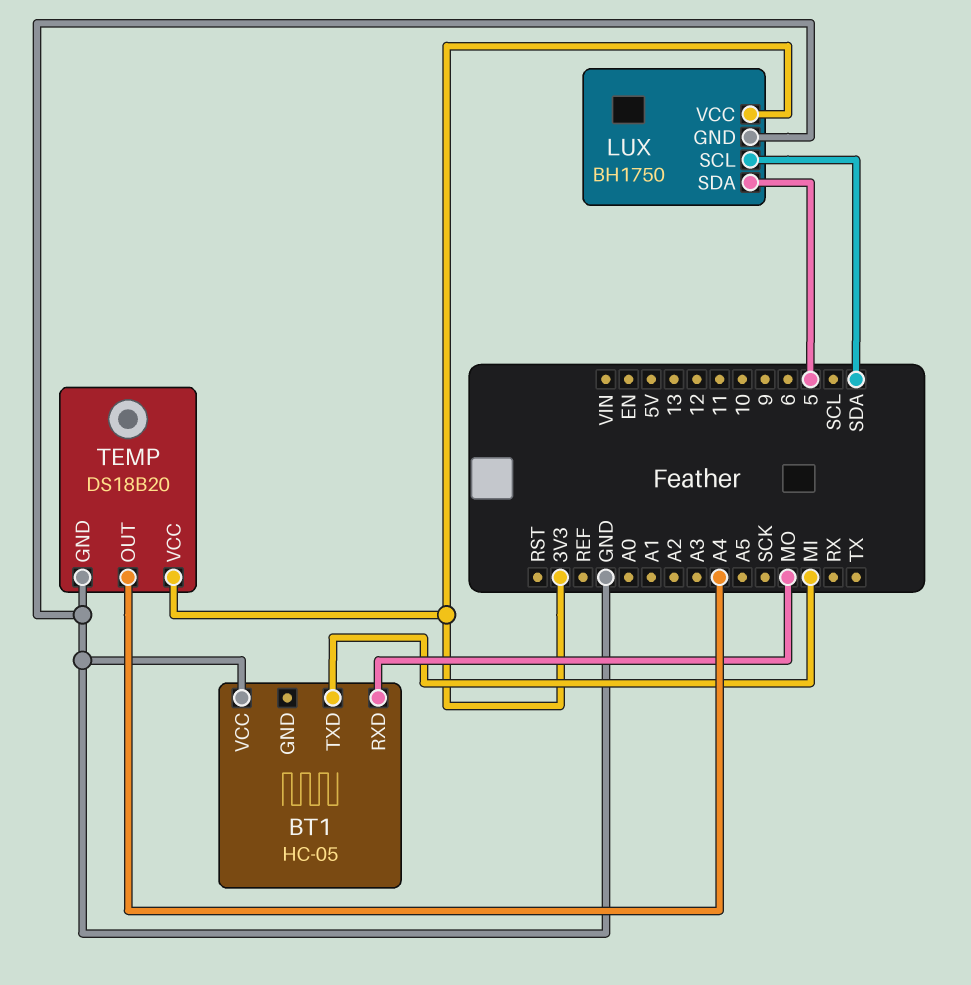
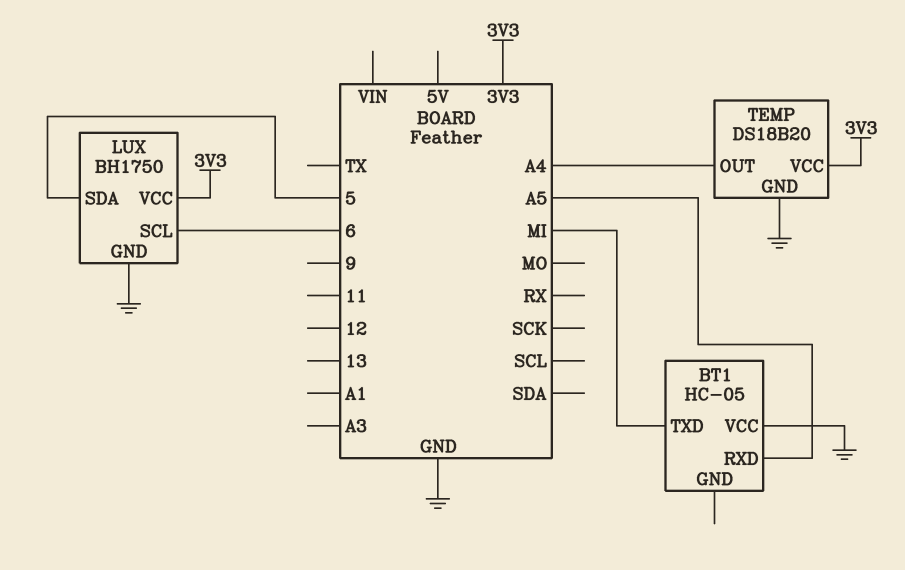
BT1 pin RXD: MO -> A5
LUX pin SCL: SDA -> 6

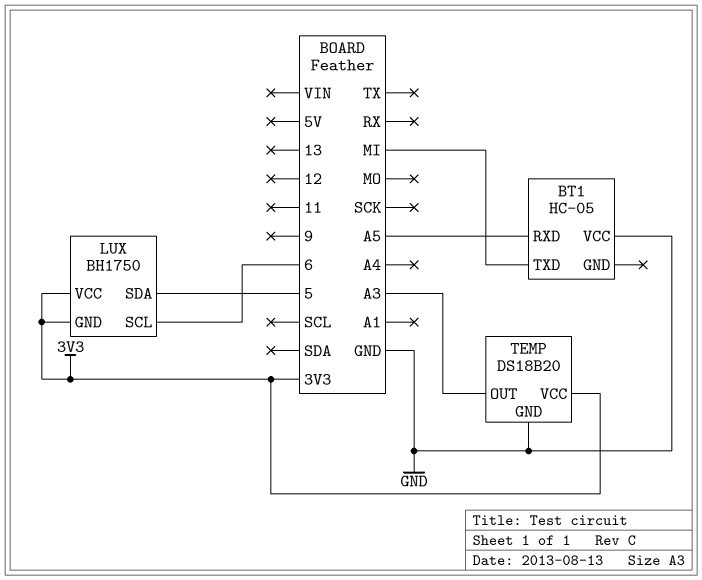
LUX pin GND: GND -> 3V3
TEMP pin OUT: A4 -> A3

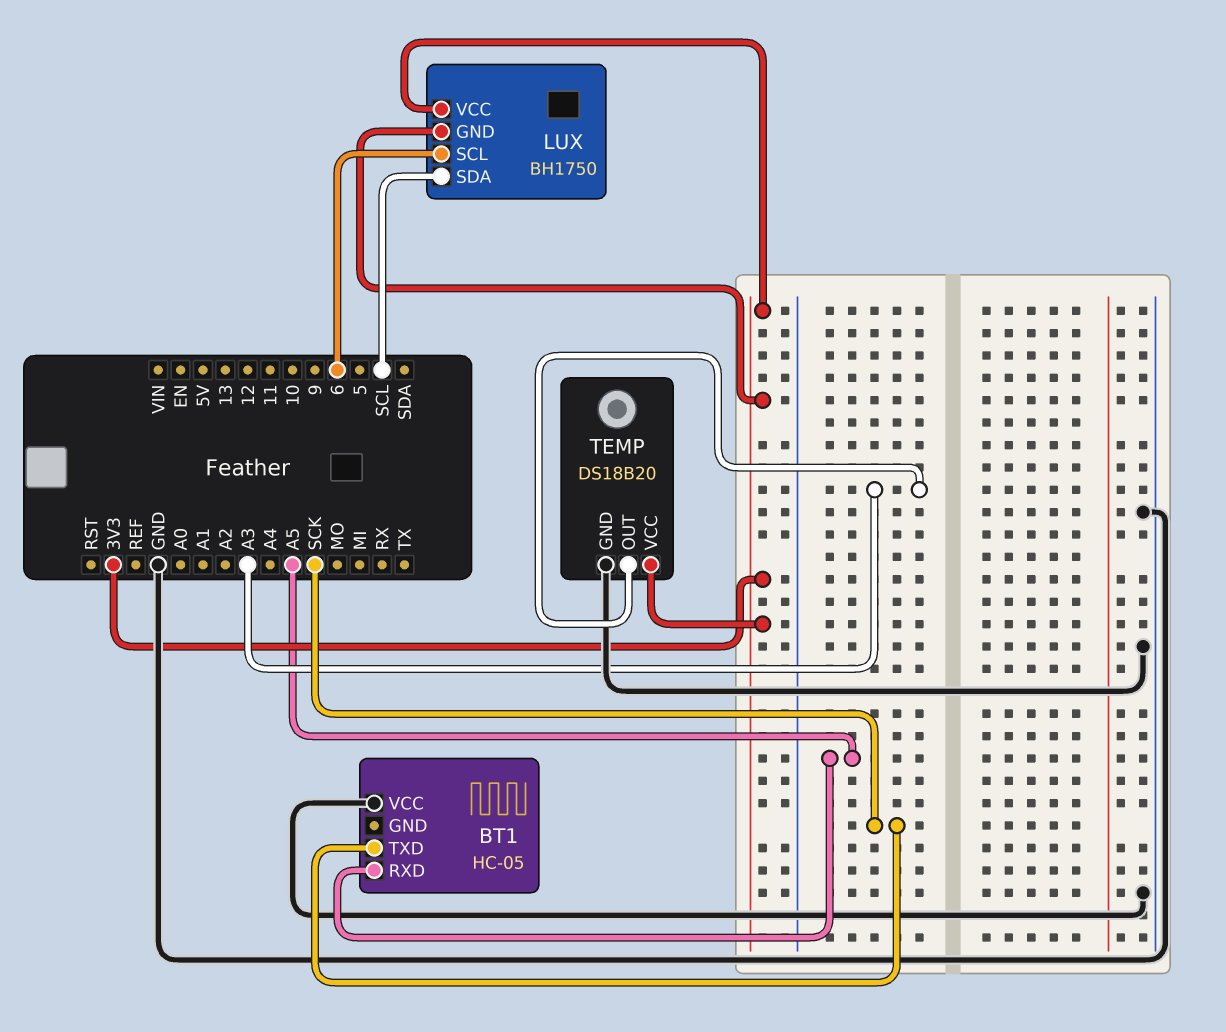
BT1 pin TXD: MI -> SCK
LUX pin SDA: 5 -> SCL

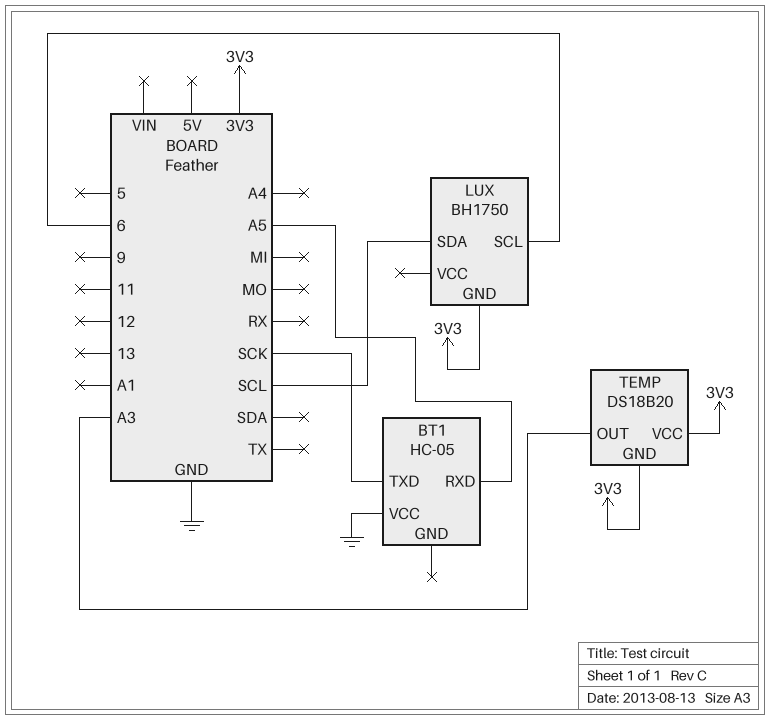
LUX pin VCC: 3V3 -> none
TEMP pin GND: GND -> 3V3

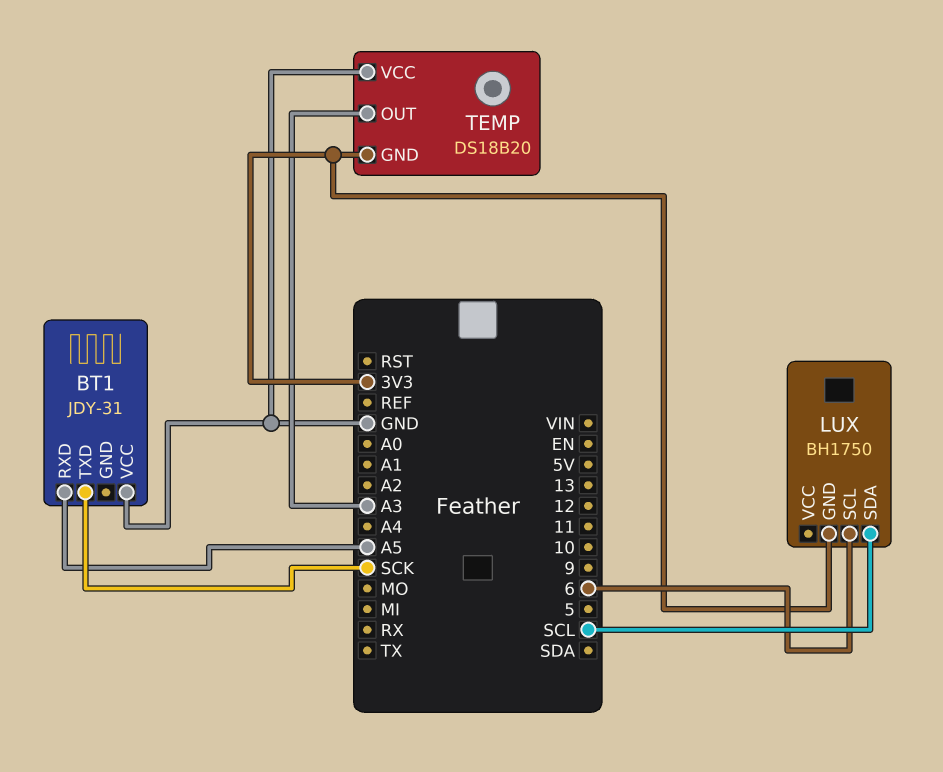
BT1: HC-05 -> JDY-31
TEMP pin VCC: 3V3 -> GND

